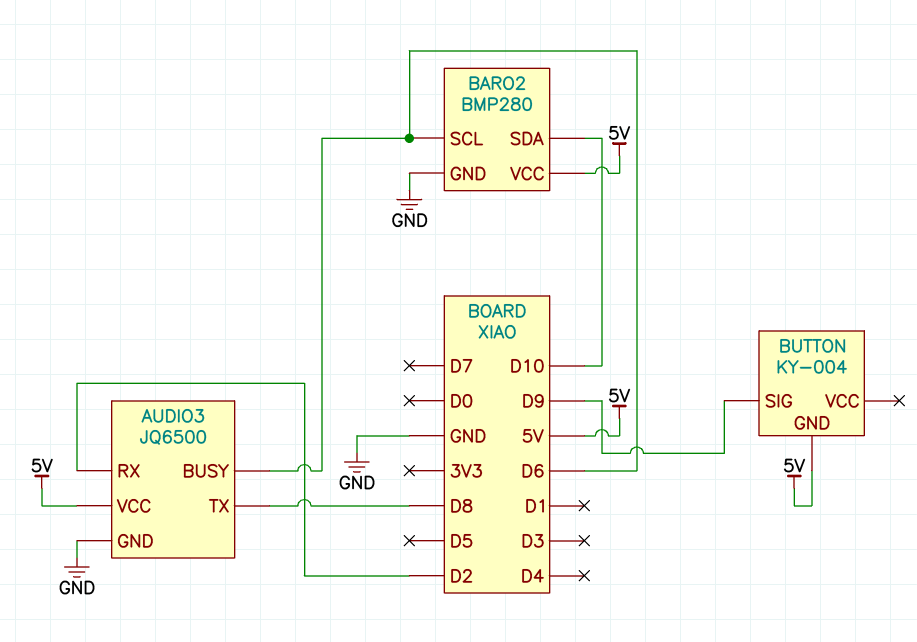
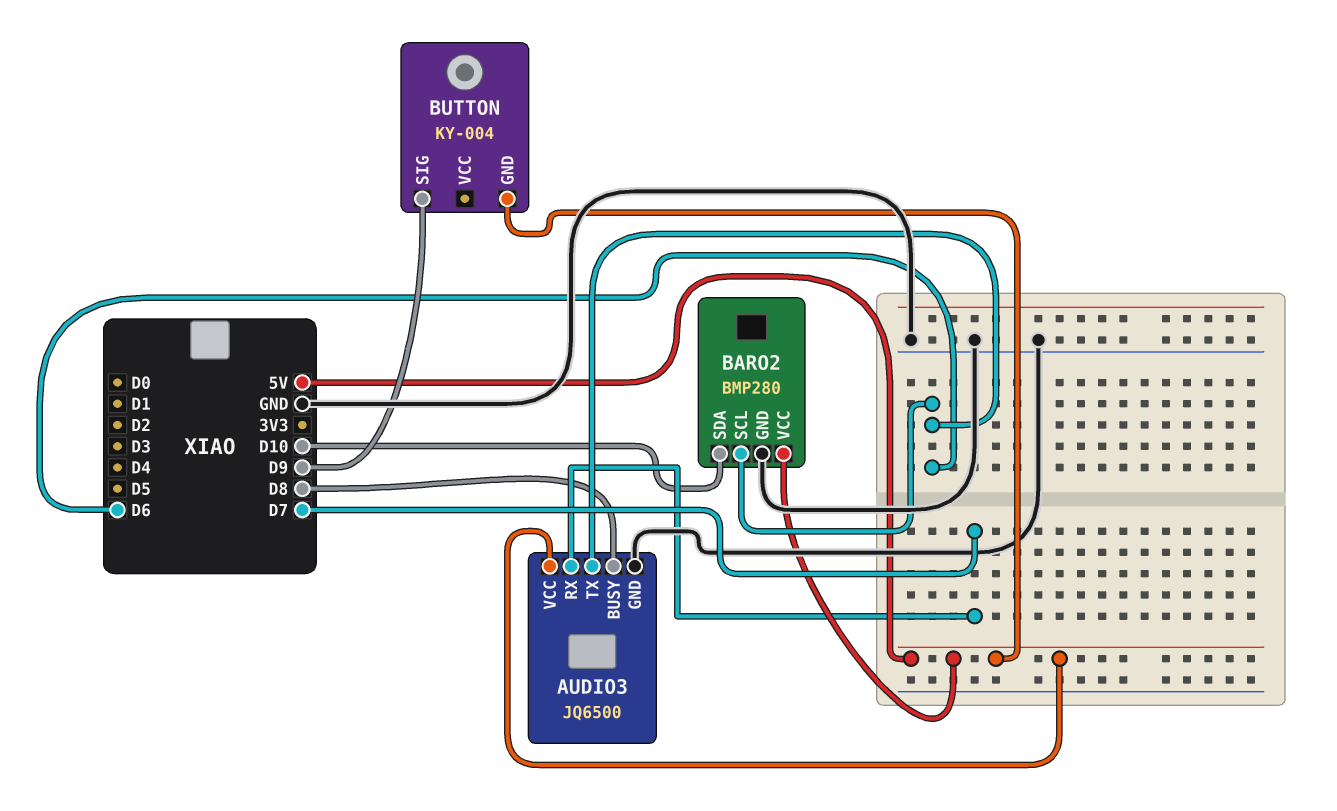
AUDIO3 pin BUSY: D6 -> D8
AUDIO3 pin RX: D2 -> D7
AUDIO3 pin TX: D8 -> D6

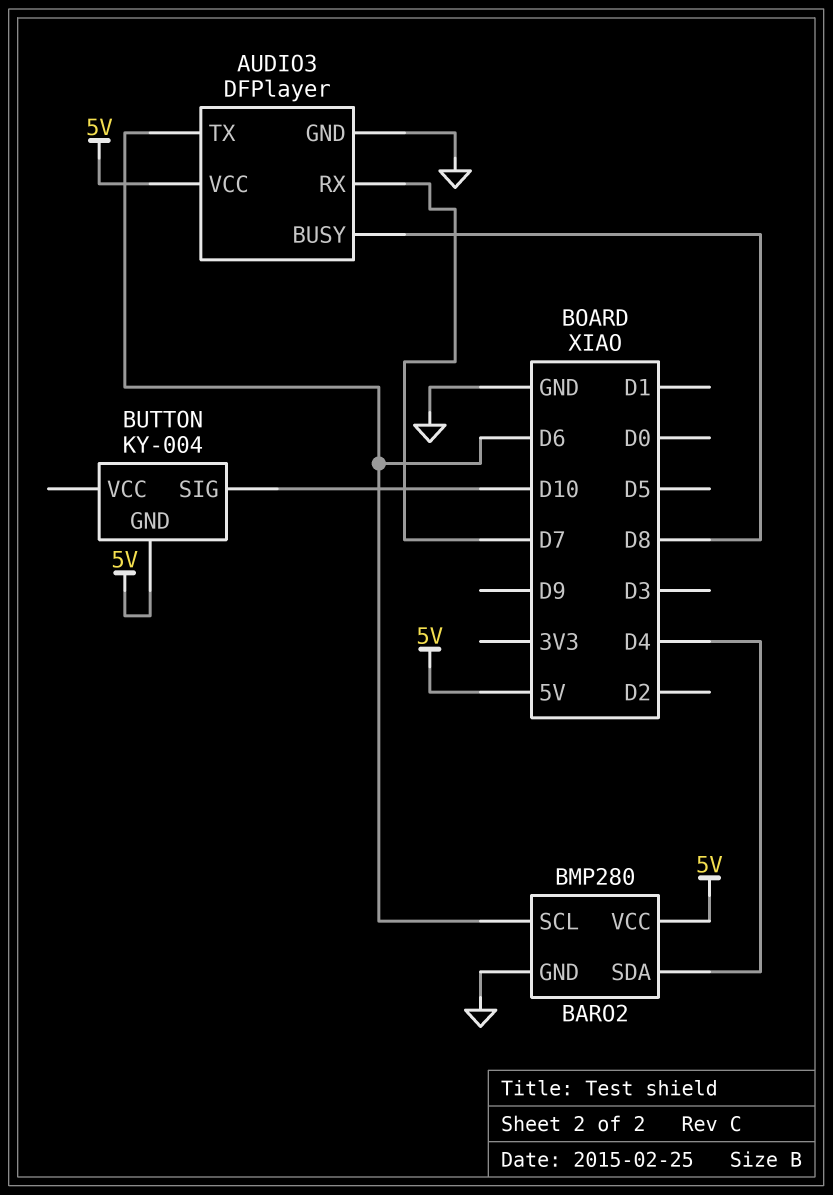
AUDIO3: JQ6500 -> DFPlayer
BARO2 pin SDA: D10 -> D4
BUTTON pin SIG: D9 -> D10

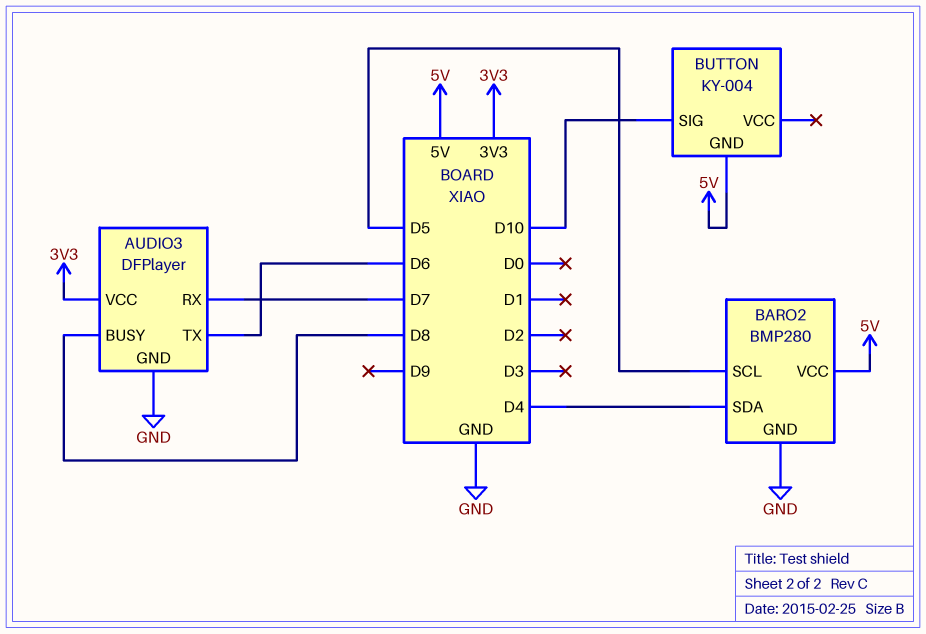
AUDIO3 pin VCC: 5V -> 3V3
BARO2 pin SCL: D6 -> D5

